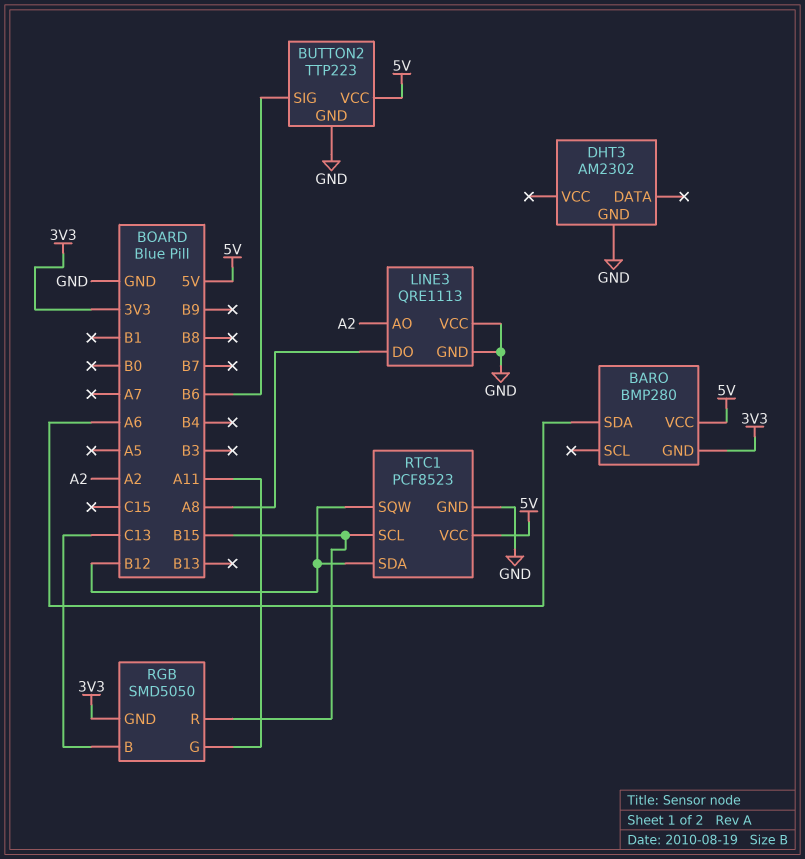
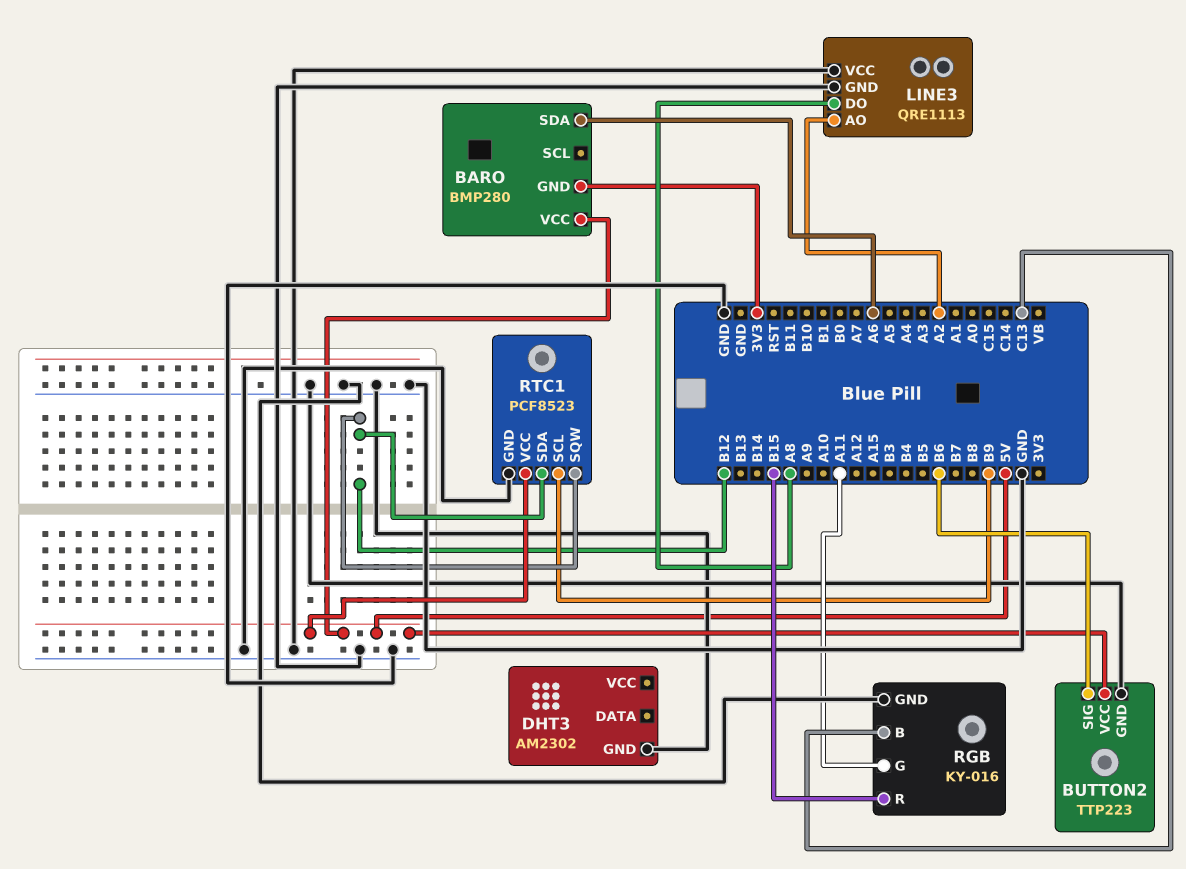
RGB: SMD5050 -> KY-016
RGB pin GND: 3V3 -> GND
RTC1 pin SCL: B15 -> B9

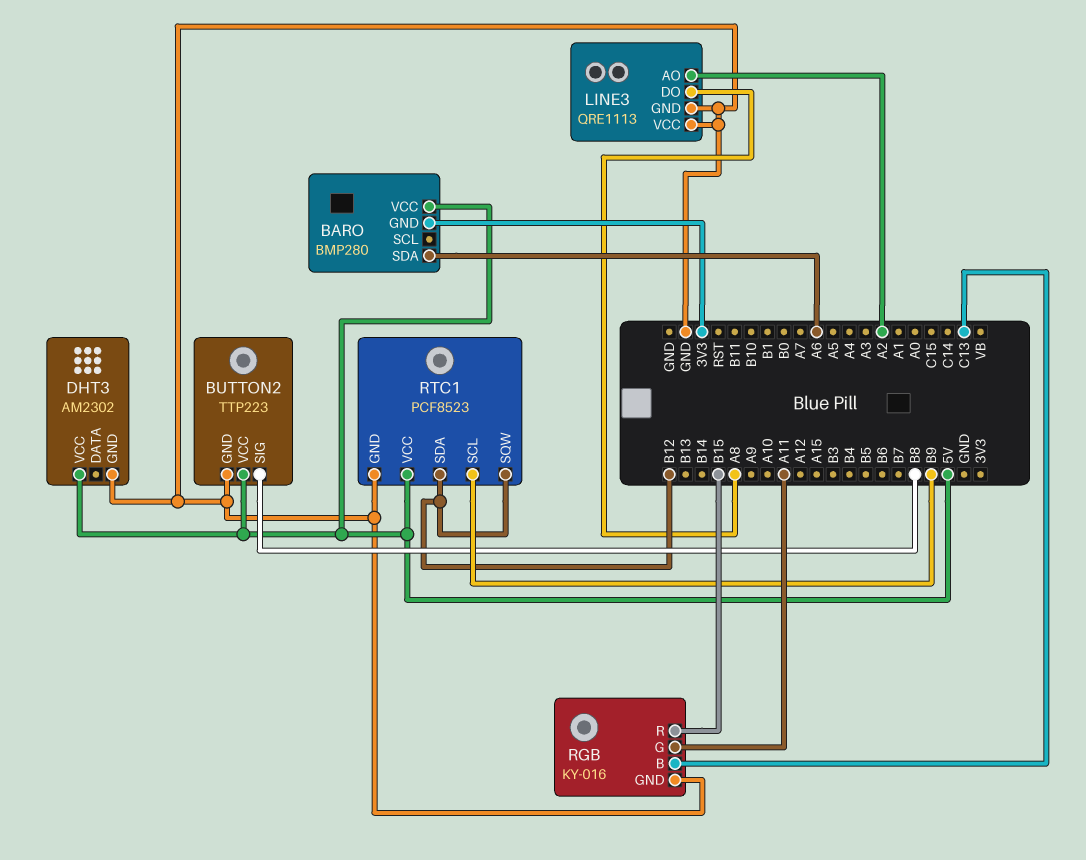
BUTTON2 pin SIG: B6 -> B8
DHT3 pin VCC: none -> 5V

